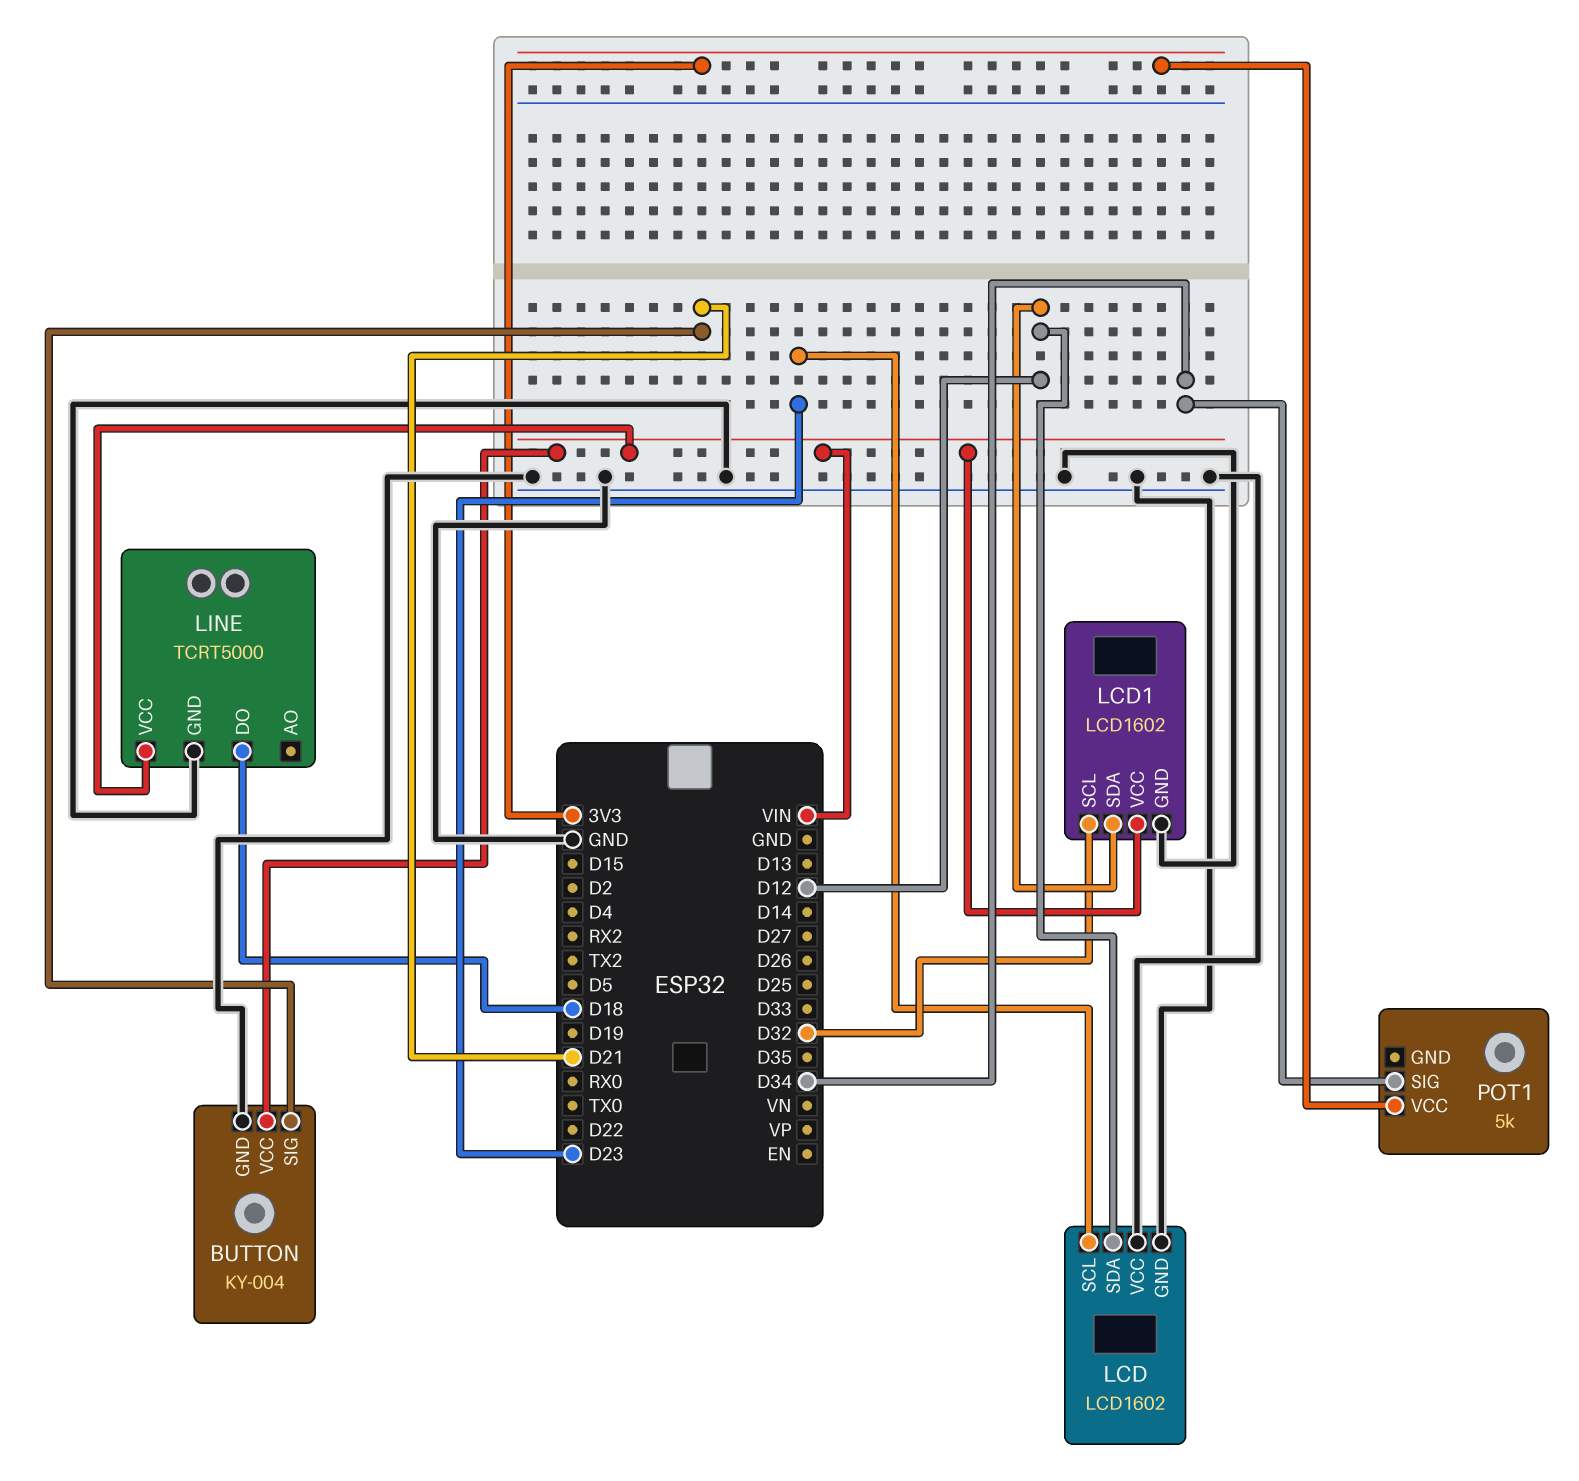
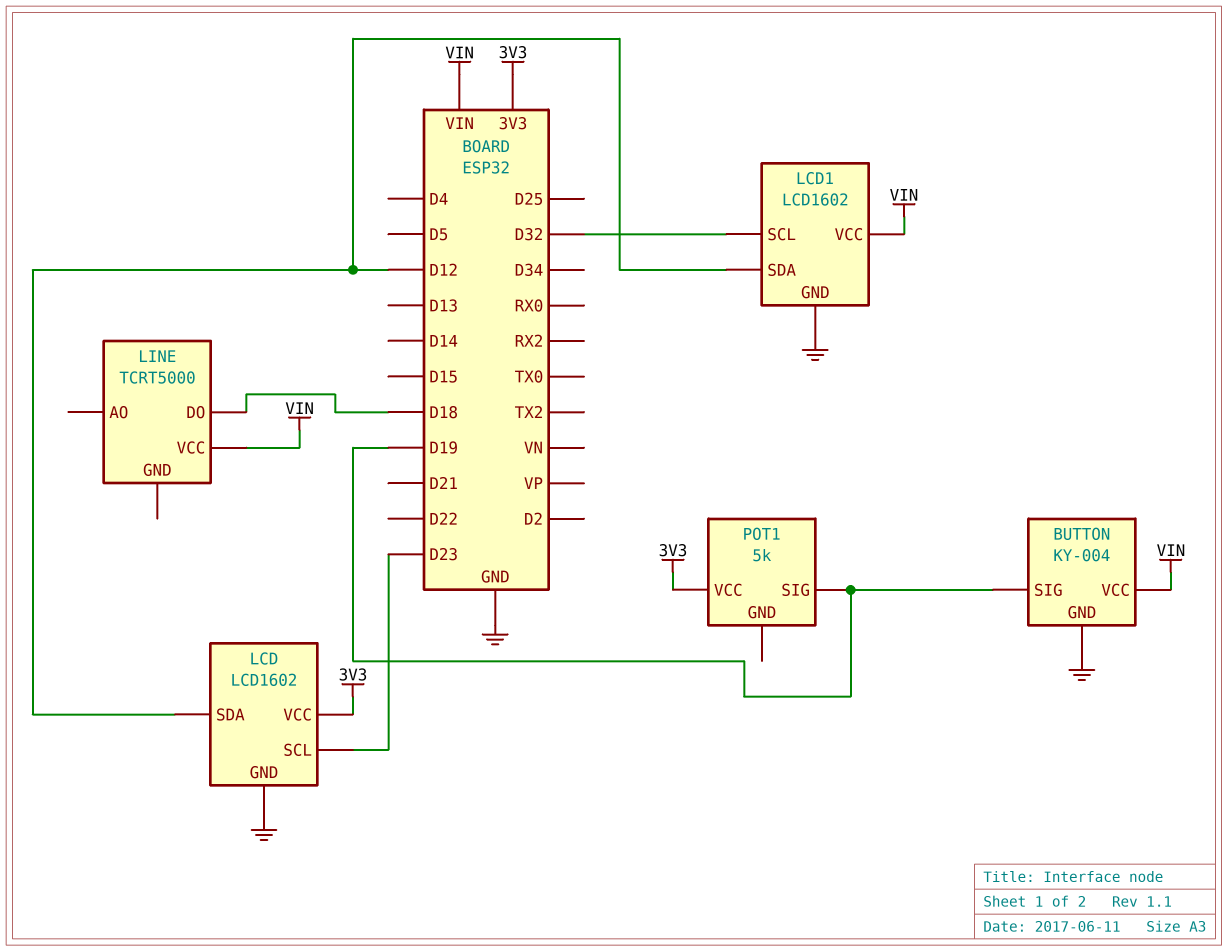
BUTTON pin SIG: D21 -> D19
LCD pin VCC: GND -> 3V3
LINE pin GND: GND -> none
POT1 pin SIG: D34 -> D19

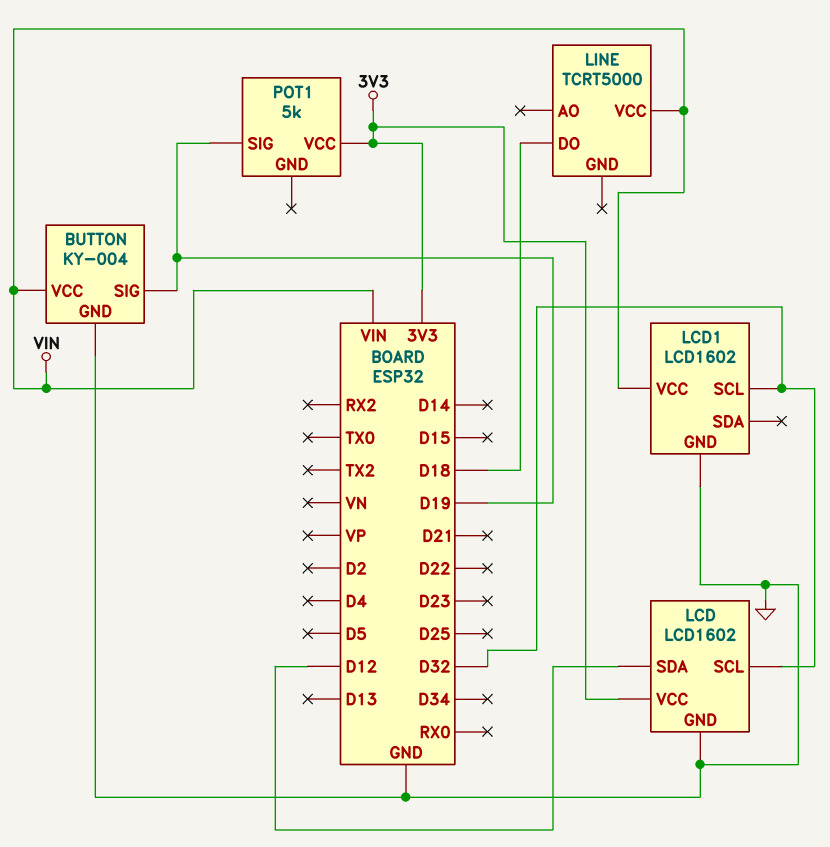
LCD pin SCL: D23 -> D32
LCD1 pin SDA: D12 -> none

